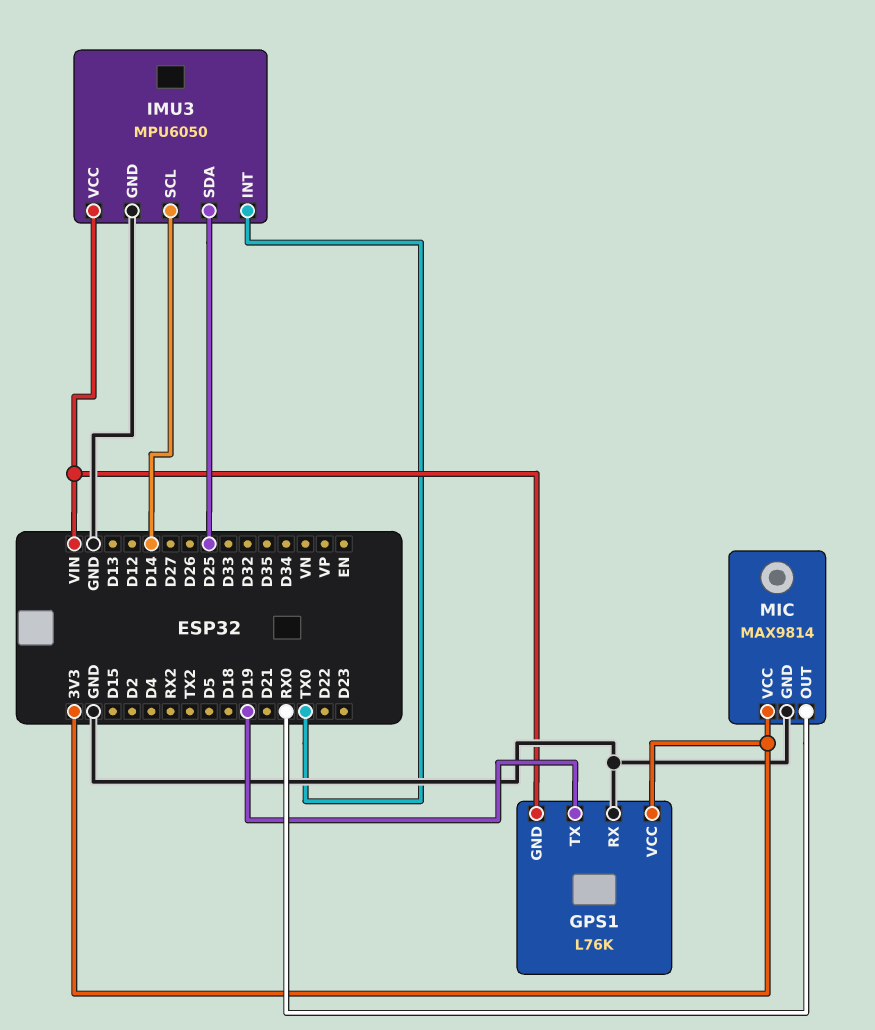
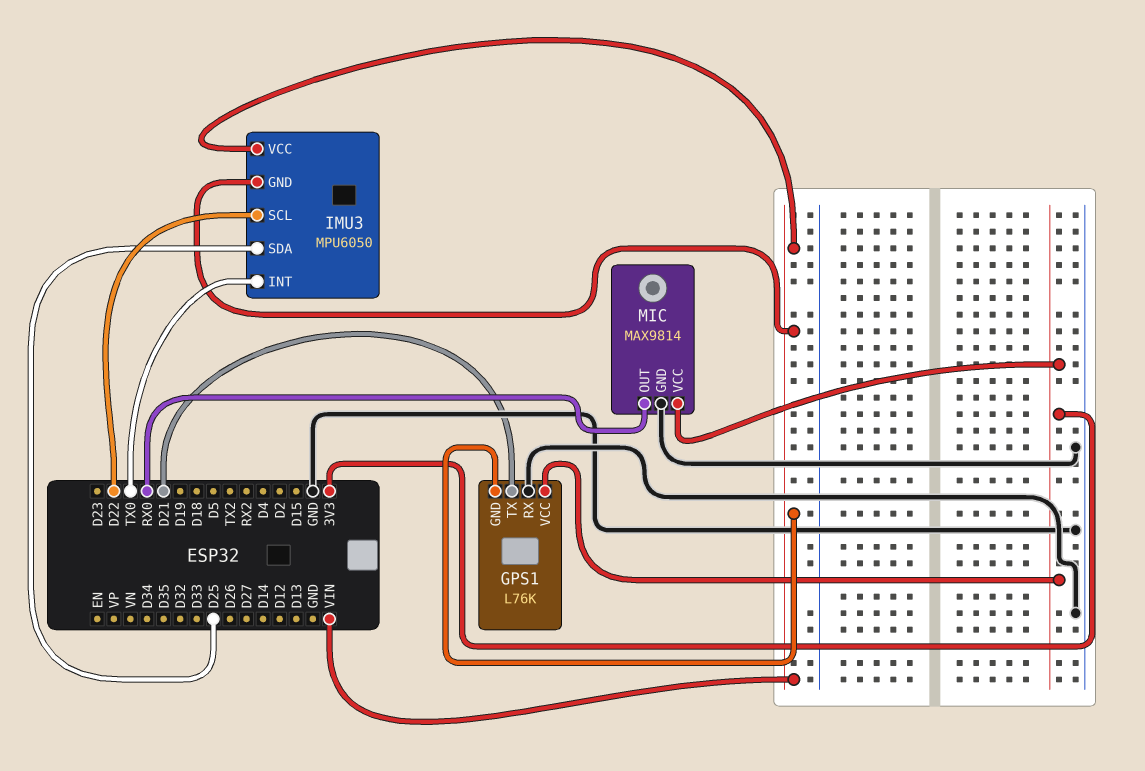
GPS1 pin TX: D19 -> D21
IMU3 pin GND: GND -> VIN
IMU3 pin SCL: D14 -> D22

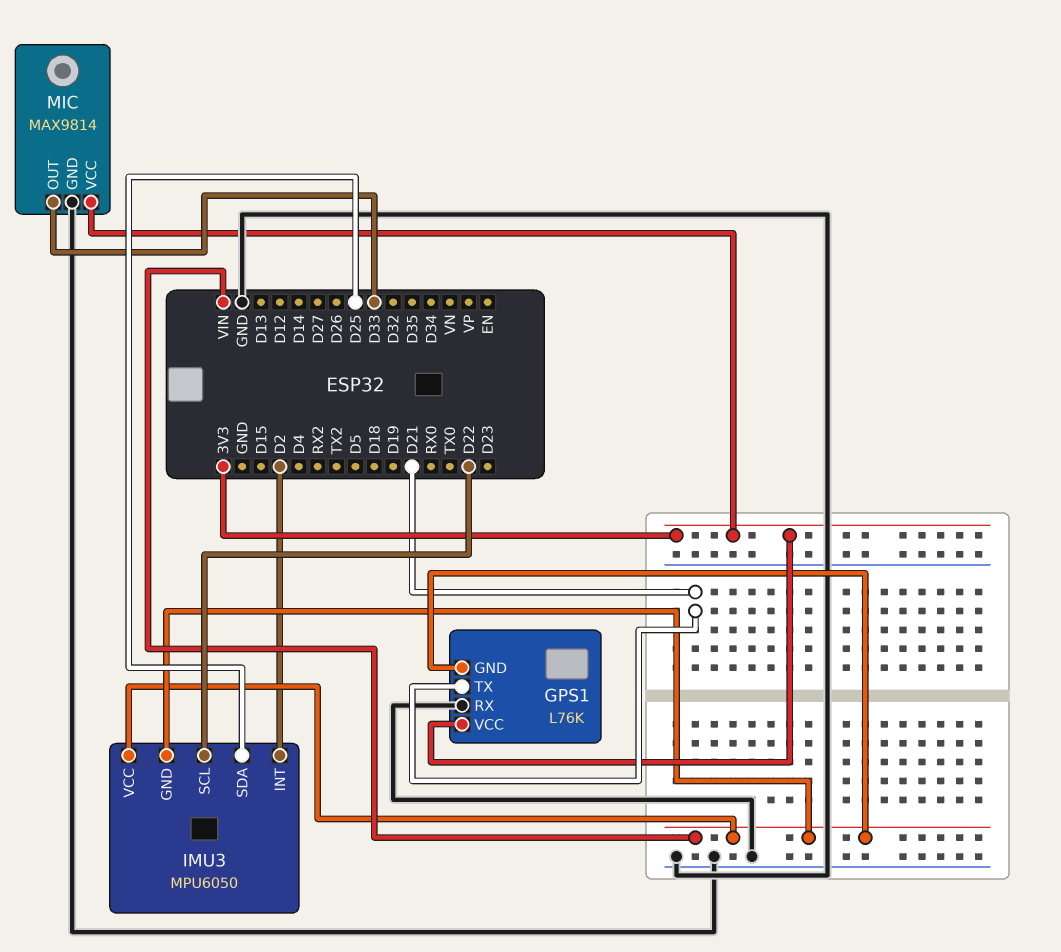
IMU3 pin INT: TX0 -> D2
MIC pin OUT: RX0 -> D33

